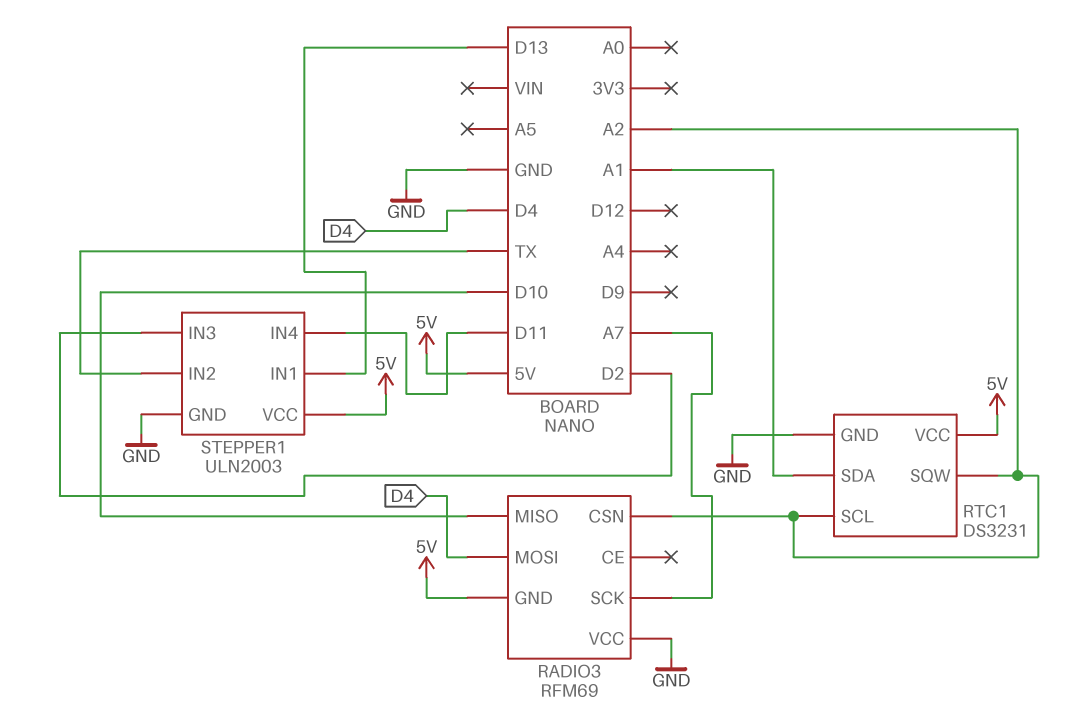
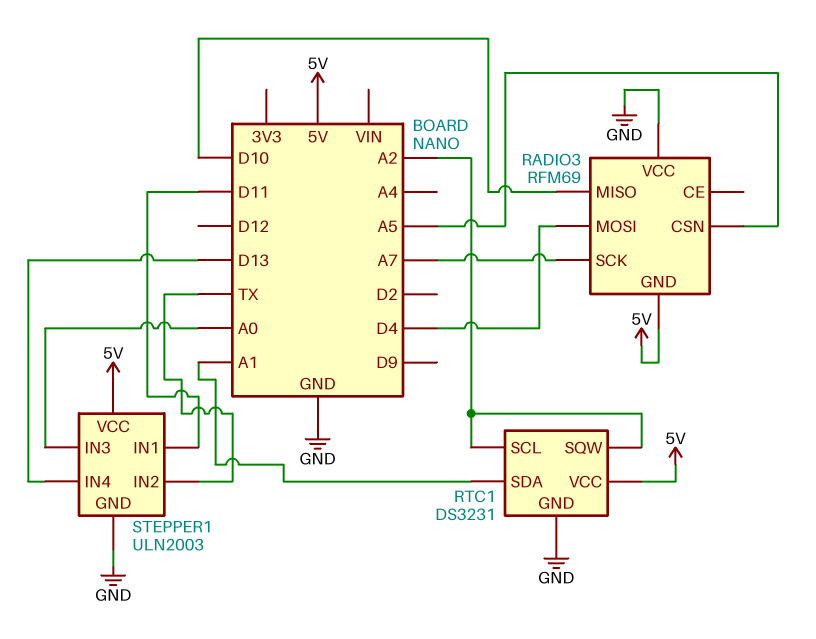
RADIO3 pin CSN: A2 -> A5
STEPPER1 pin IN1: D13 -> D11
STEPPER1 pin IN3: D2 -> A0
STEPPER1 pin IN4: D11 -> D13

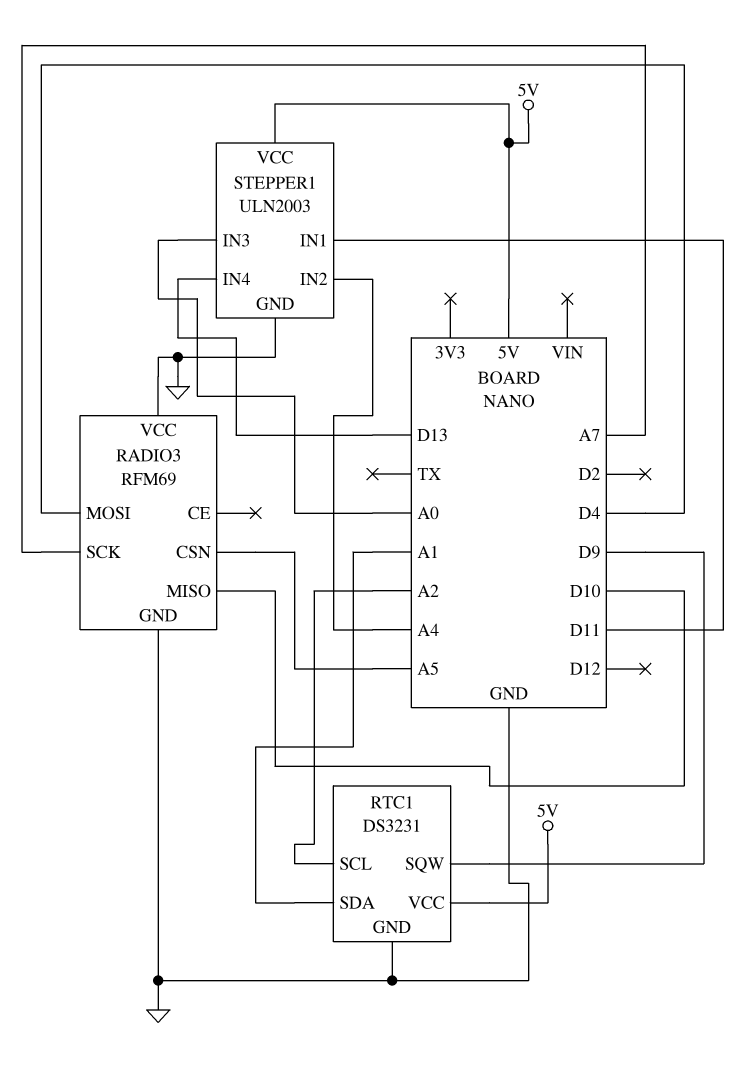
RADIO3 pin GND: 5V -> GND
RTC1 pin SQW: A2 -> D9
STEPPER1 pin IN2: TX -> A4

